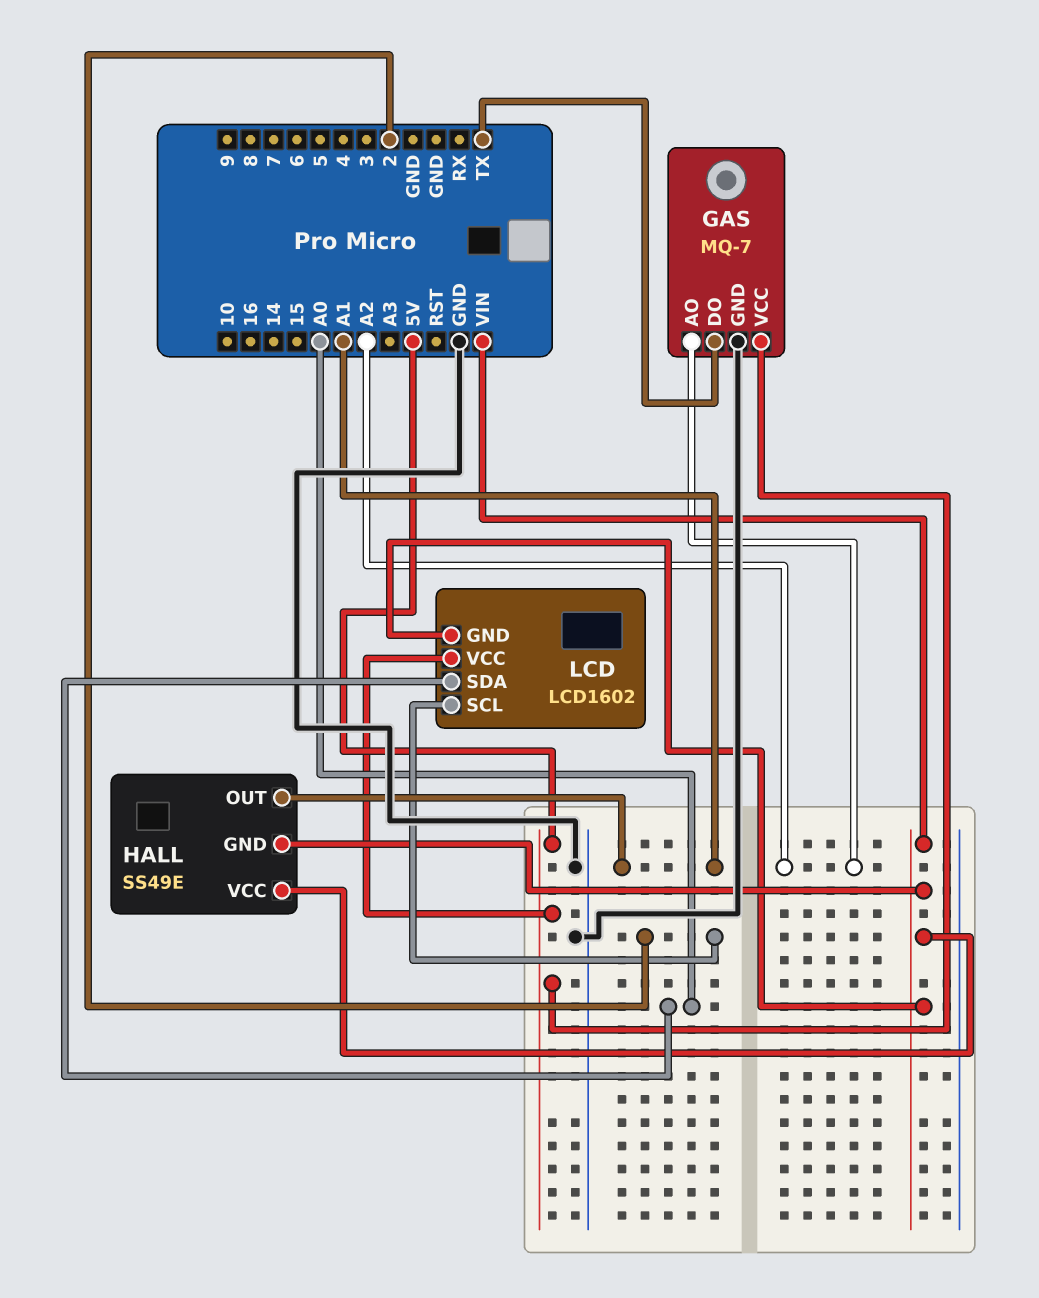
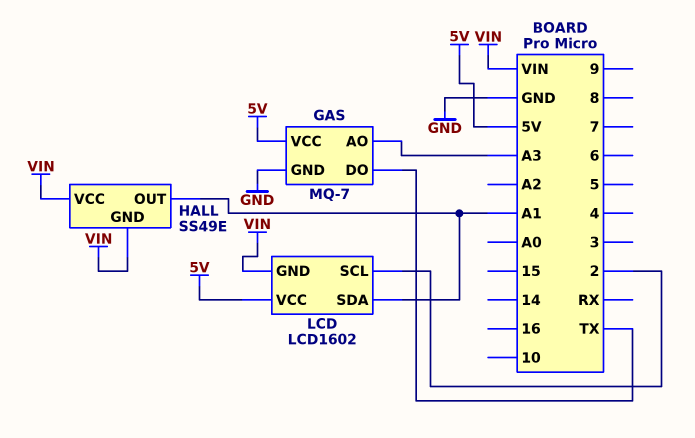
GAS pin AO: A2 -> A3
LCD pin SDA: A0 -> A1

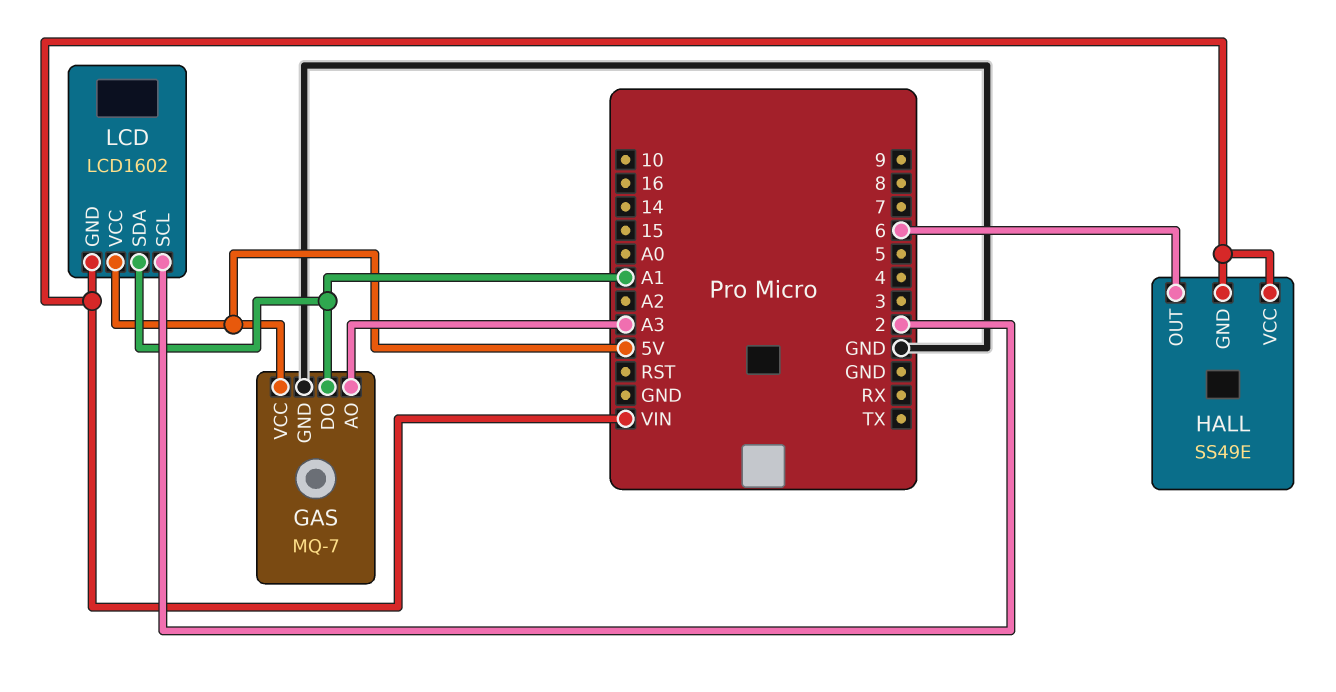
GAS pin DO: TX -> A1
HALL pin OUT: A1 -> 6

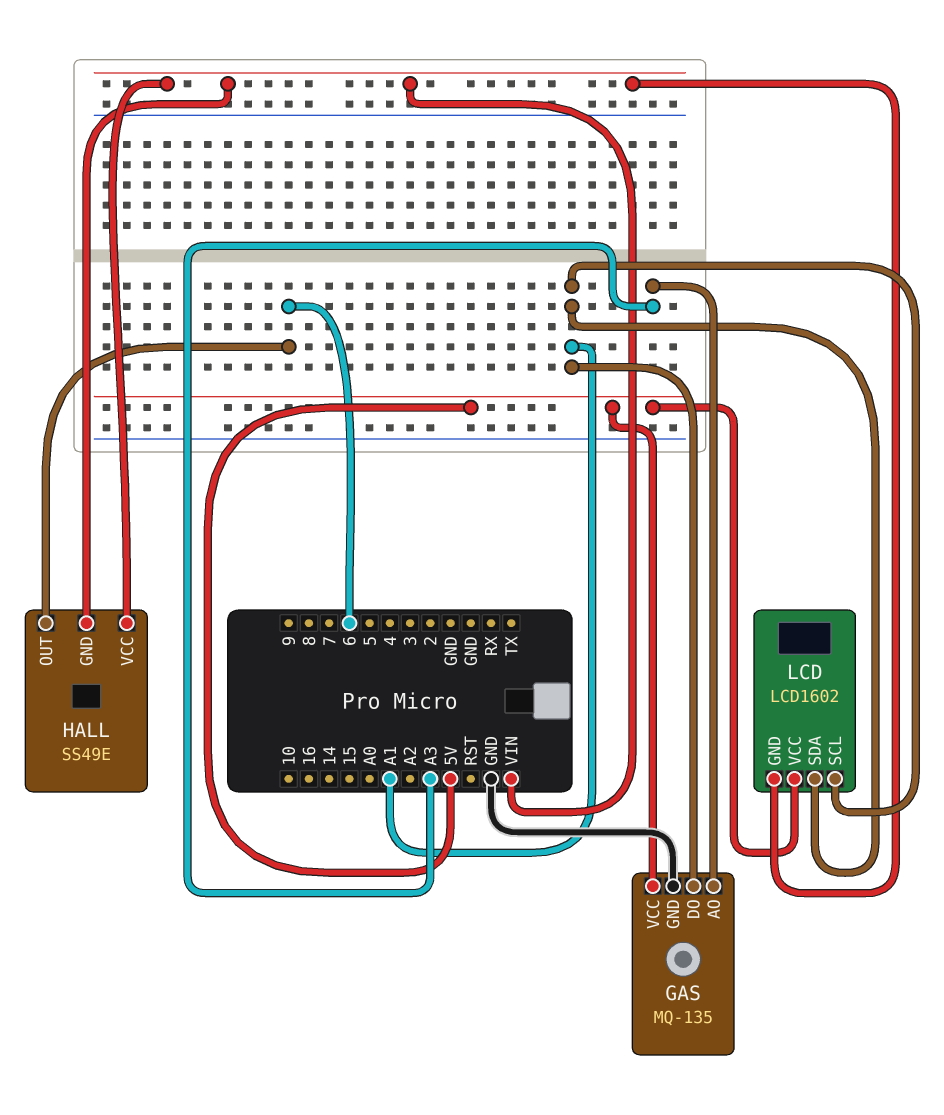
GAS: MQ-7 -> MQ-135
LCD pin SCL: 2 -> A1

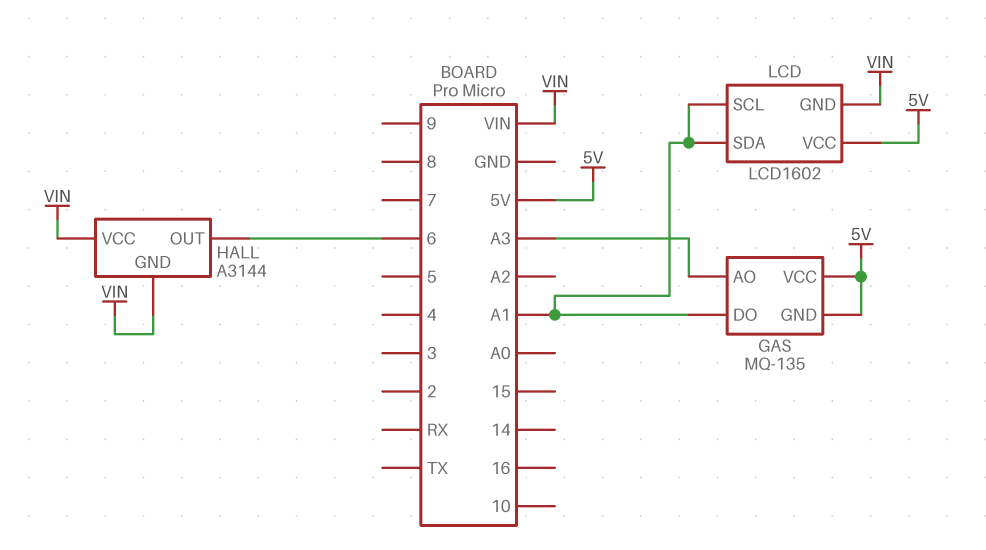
GAS pin GND: GND -> 5V
HALL: SS49E -> A3144

